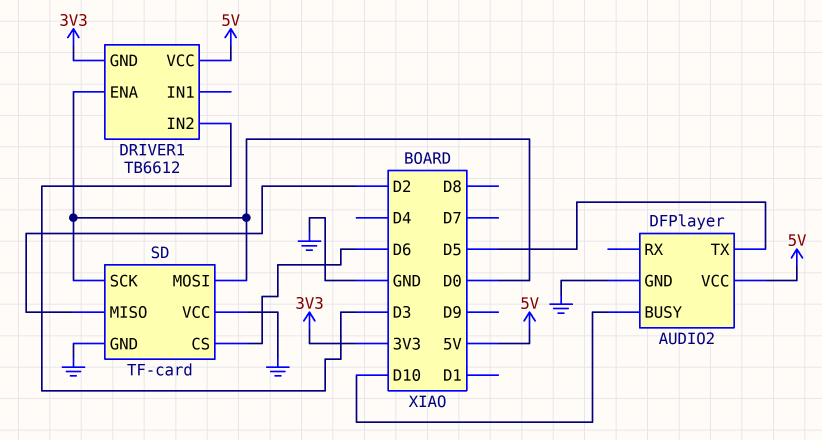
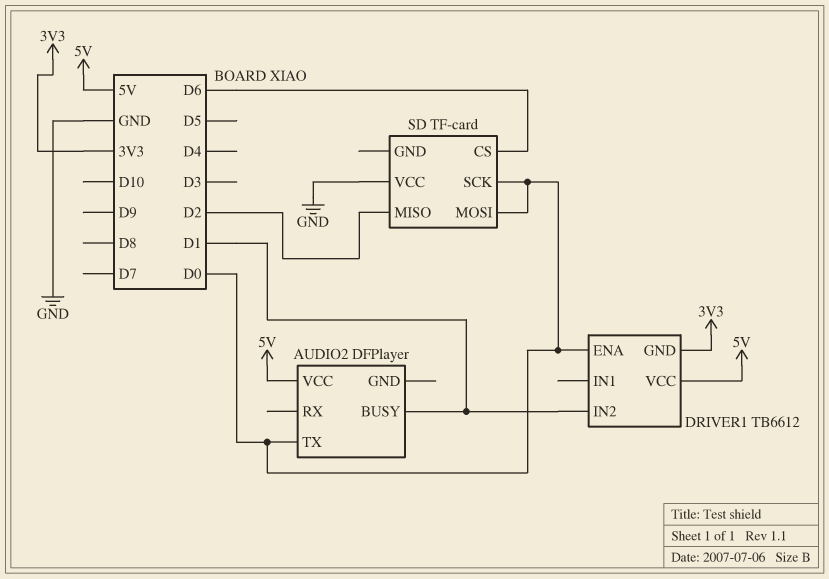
AUDIO2 pin BUSY: D10 -> D1
AUDIO2 pin GND: GND -> none
AUDIO2 pin TX: D5 -> D0
DRIVER1 pin IN2: D3 -> D1
SD pin GND: GND -> none

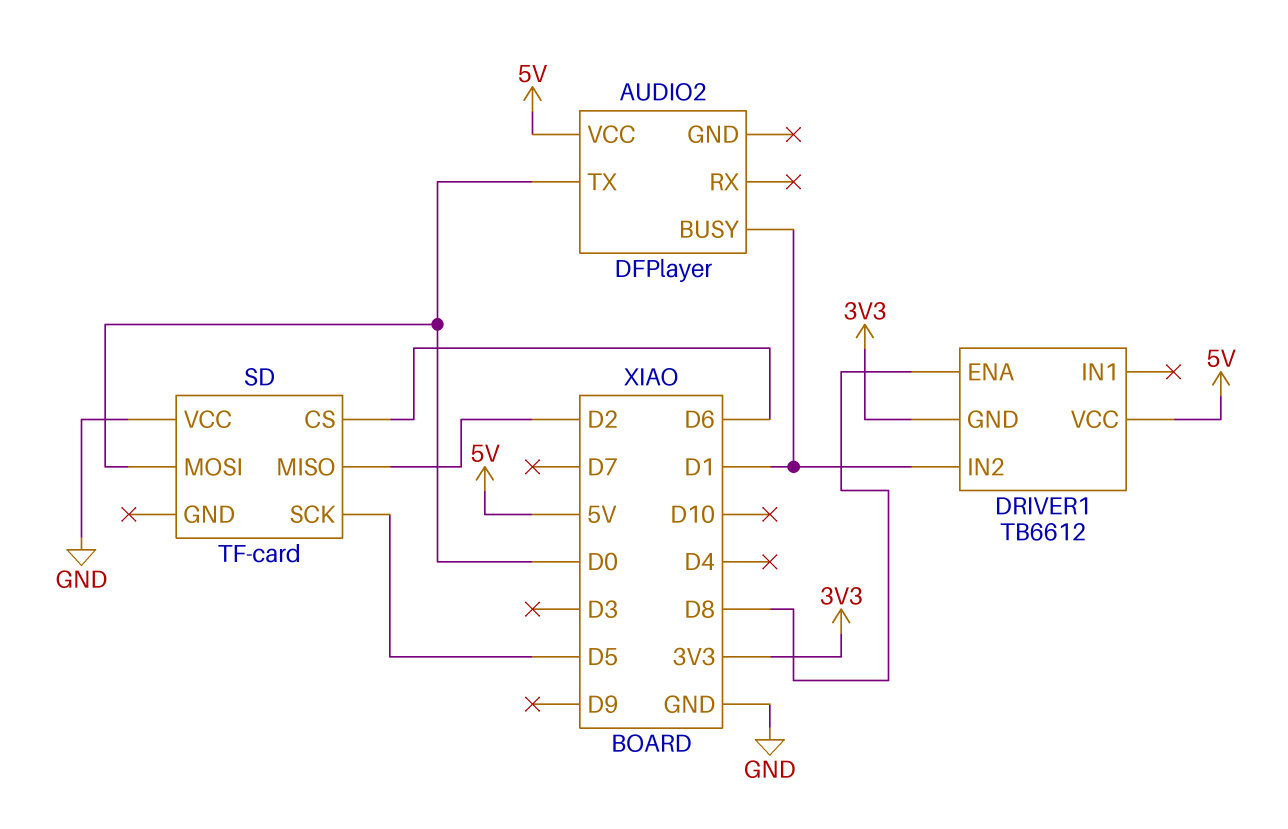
DRIVER1 pin ENA: D0 -> D8
SD pin SCK: D0 -> D5

